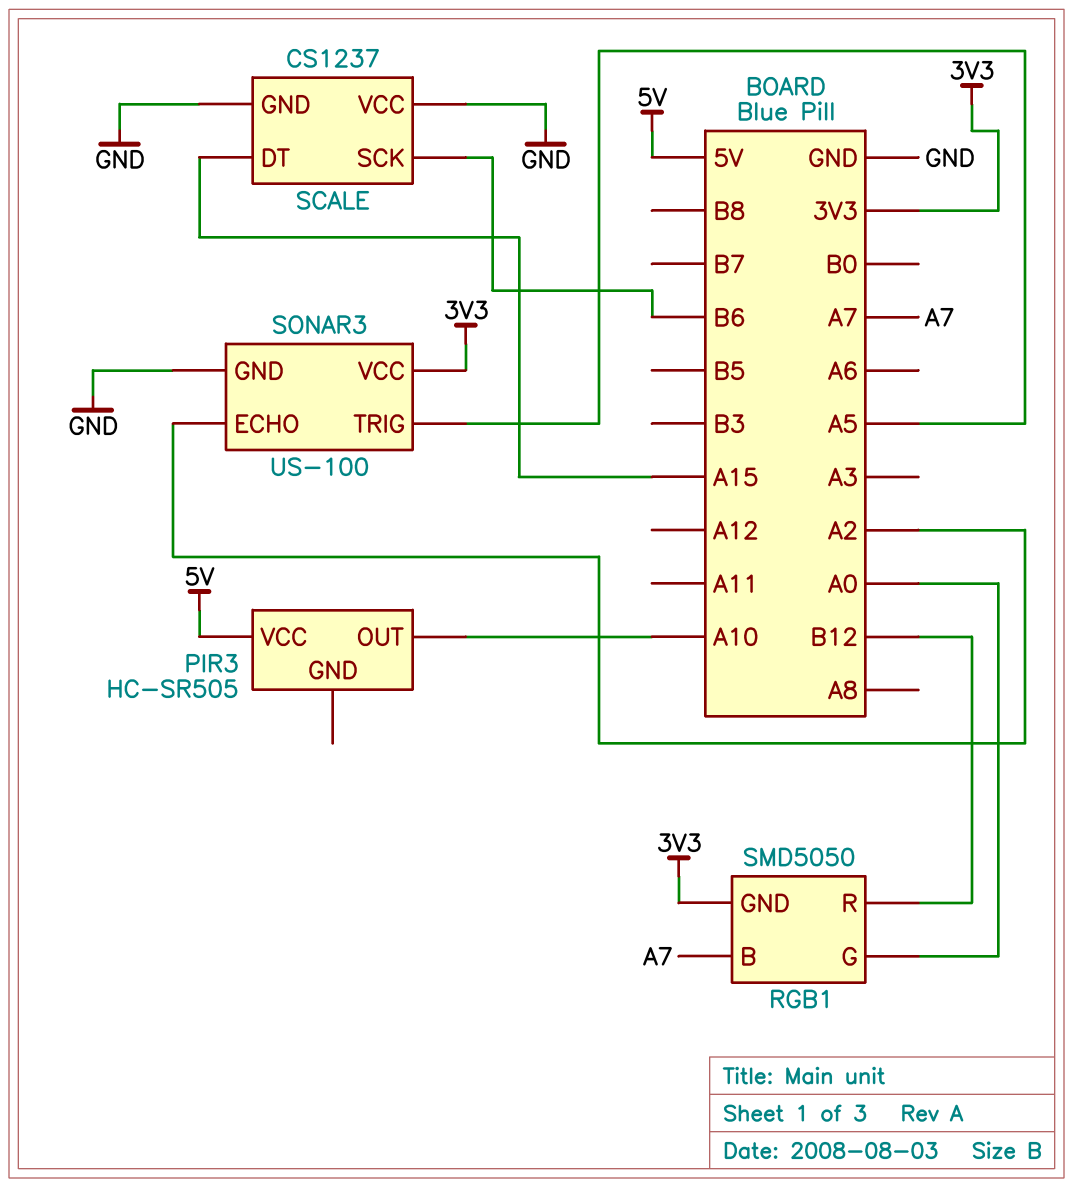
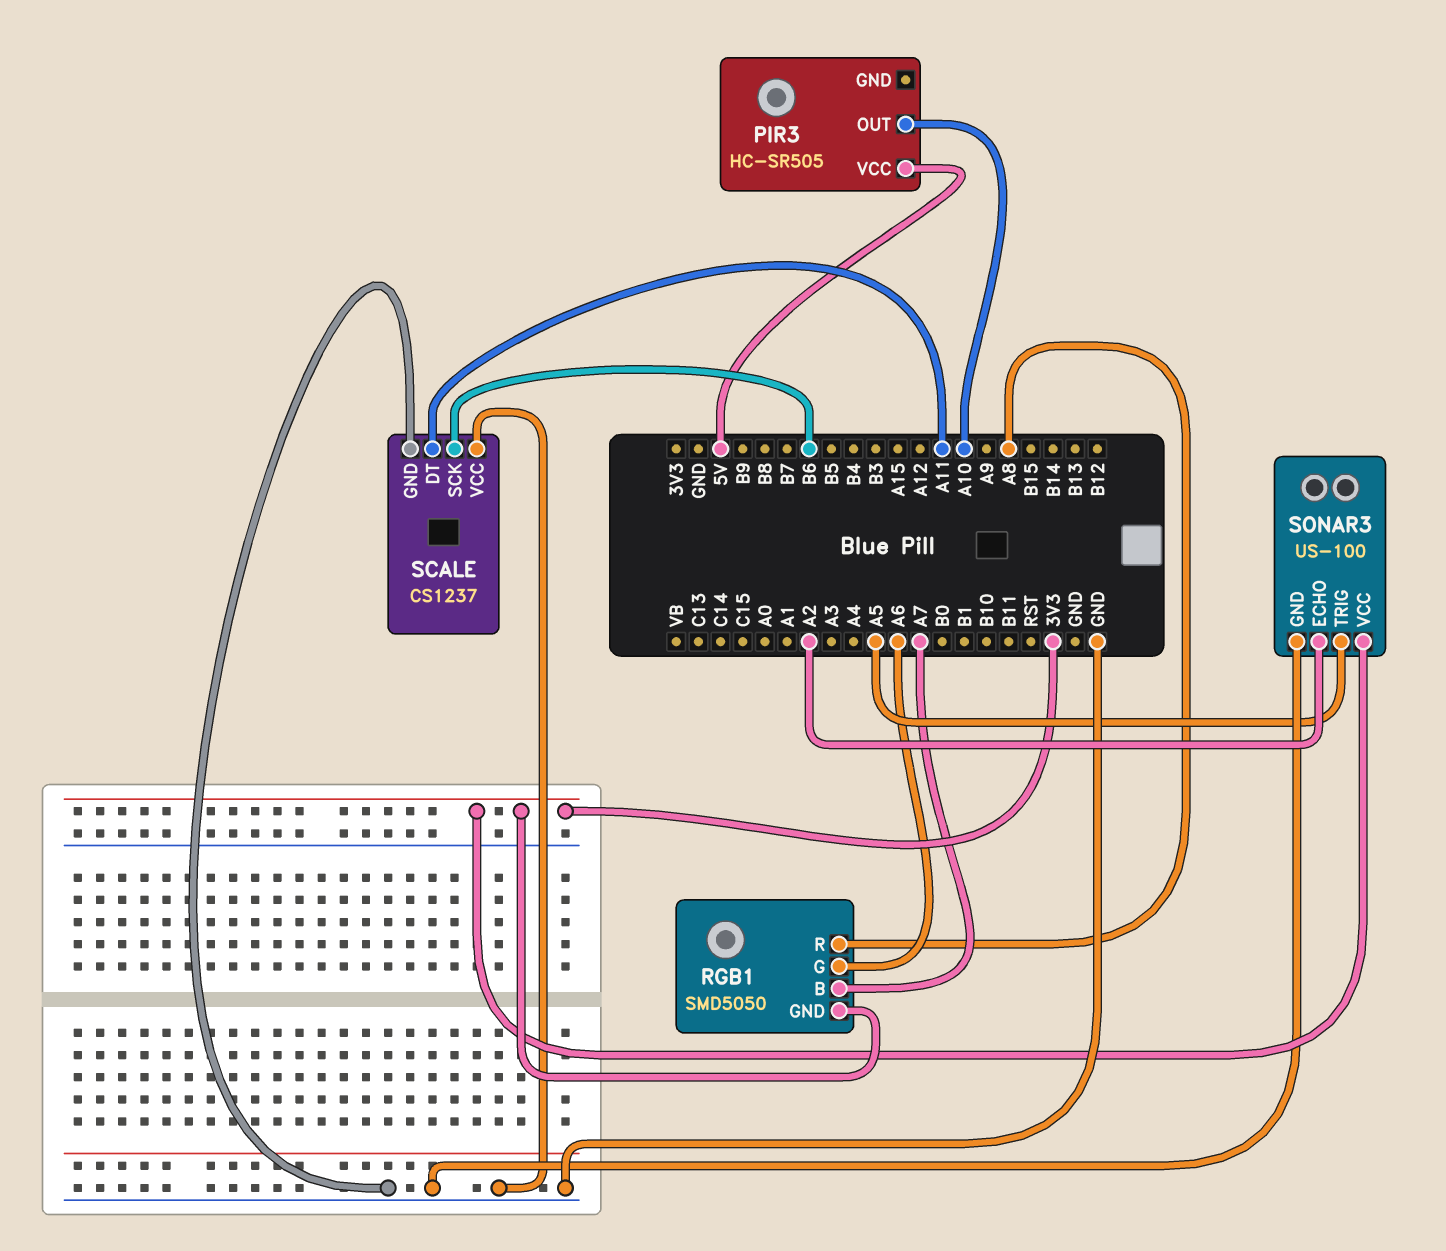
RGB1 pin G: A0 -> A6
RGB1 pin R: B12 -> A8
SCALE pin DT: A15 -> A11

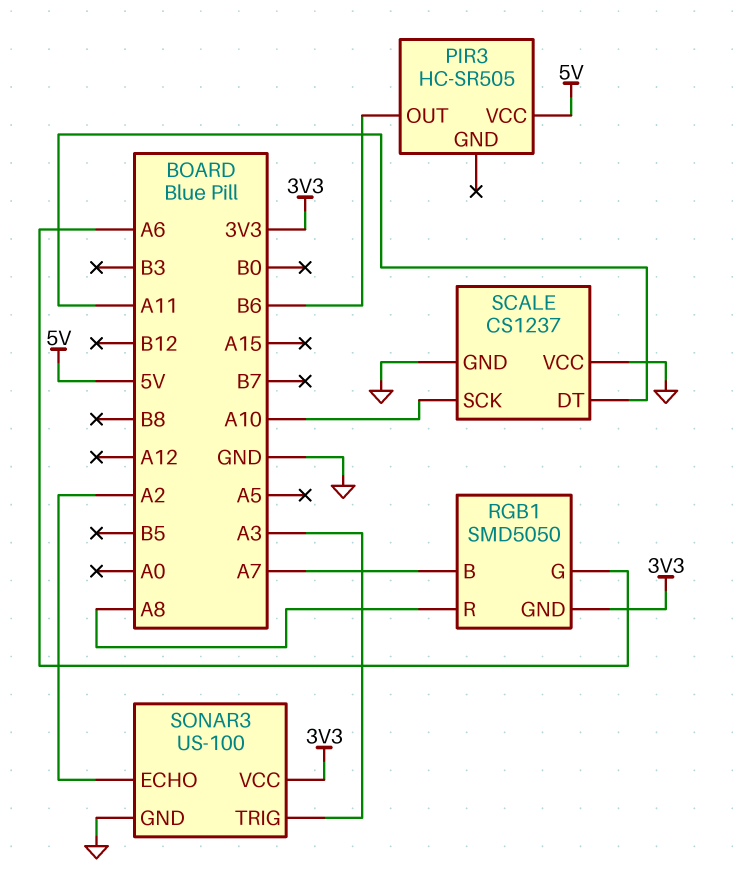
PIR3 pin OUT: A10 -> B6
SCALE pin SCK: B6 -> A10
SONAR3 pin TRIG: A5 -> A3

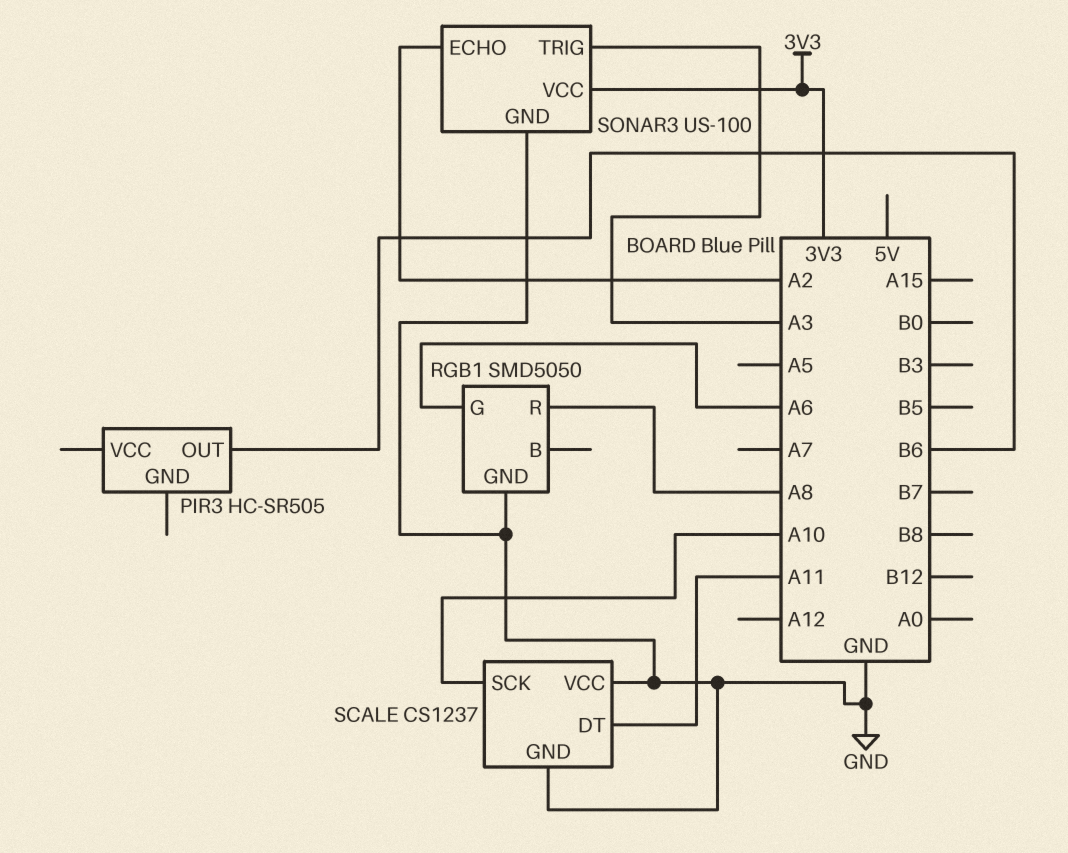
PIR3 pin VCC: 5V -> none
RGB1 pin B: A7 -> none
RGB1 pin GND: 3V3 -> GND

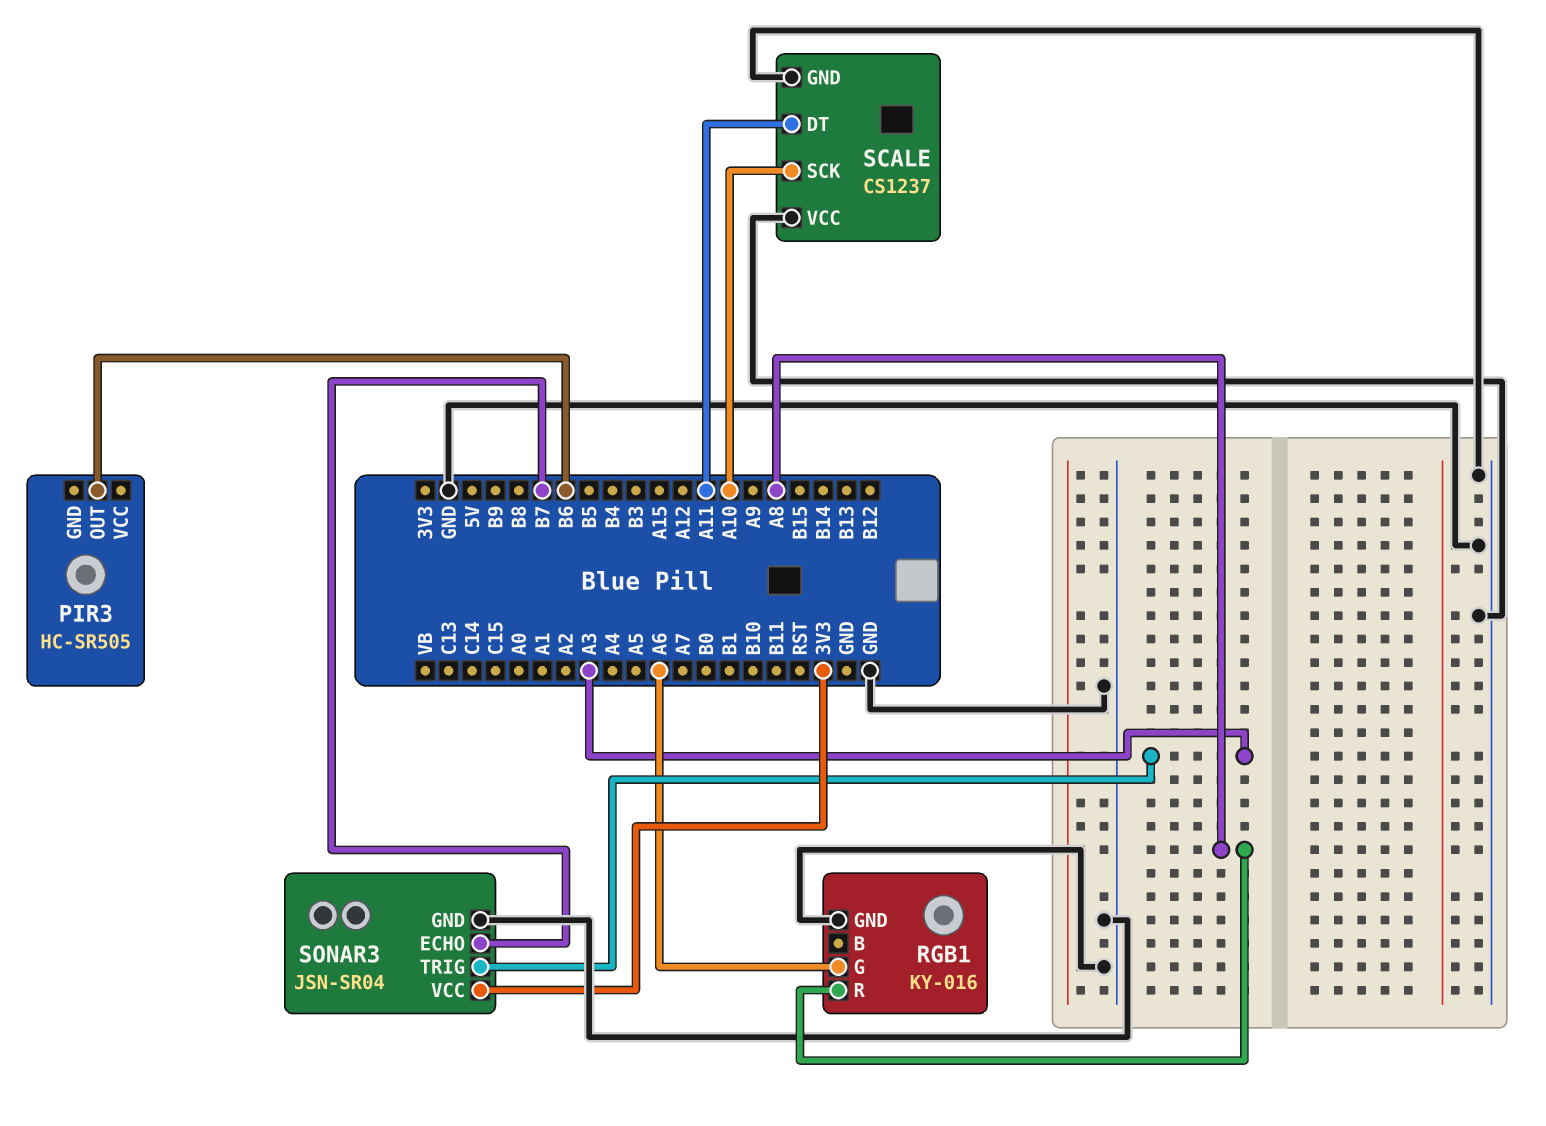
RGB1: SMD5050 -> KY-016
SONAR3: US-100 -> JSN-SR04
SONAR3 pin ECHO: A2 -> B7

